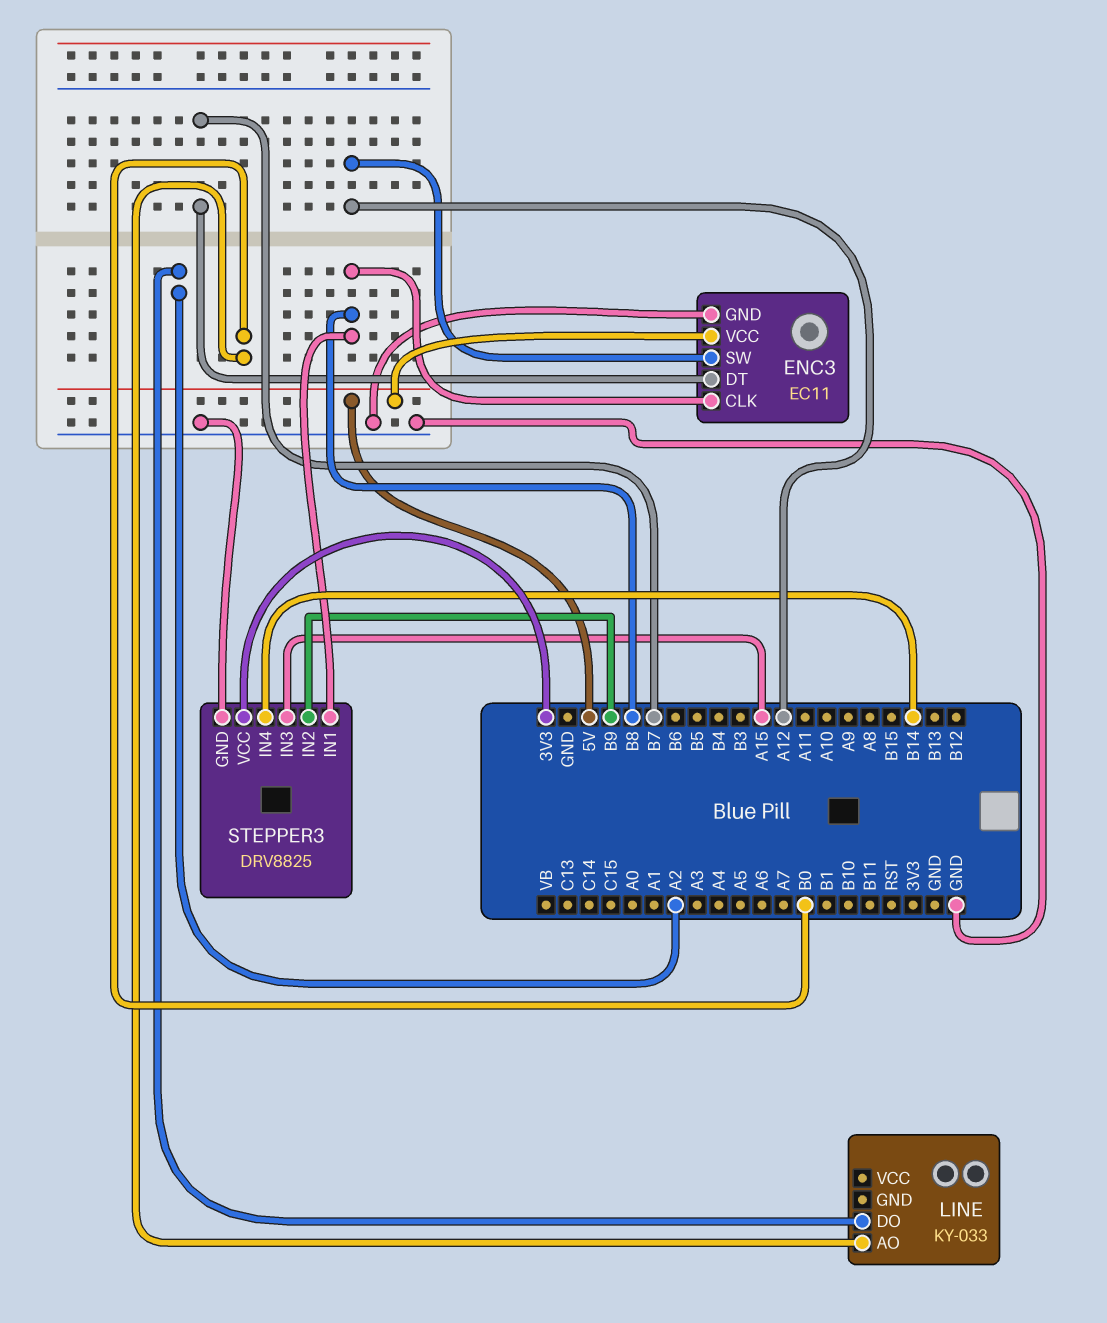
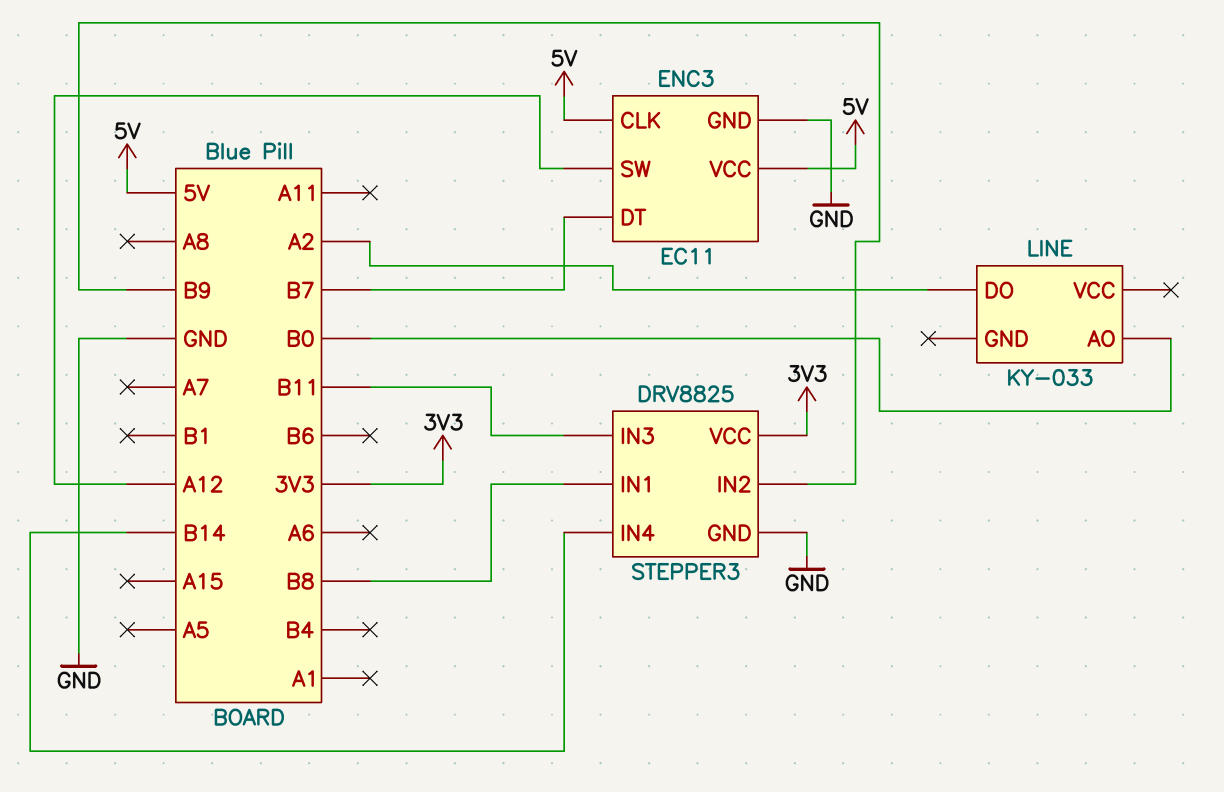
ENC3 pin CLK: B8 -> 5V
STEPPER3 pin IN3: A15 -> B11

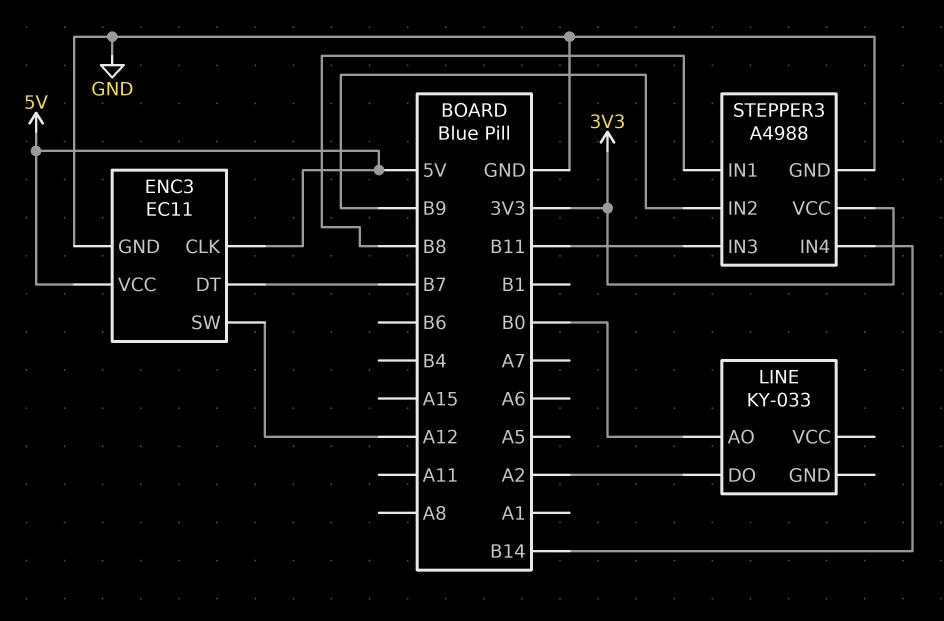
STEPPER3: DRV8825 -> A4988

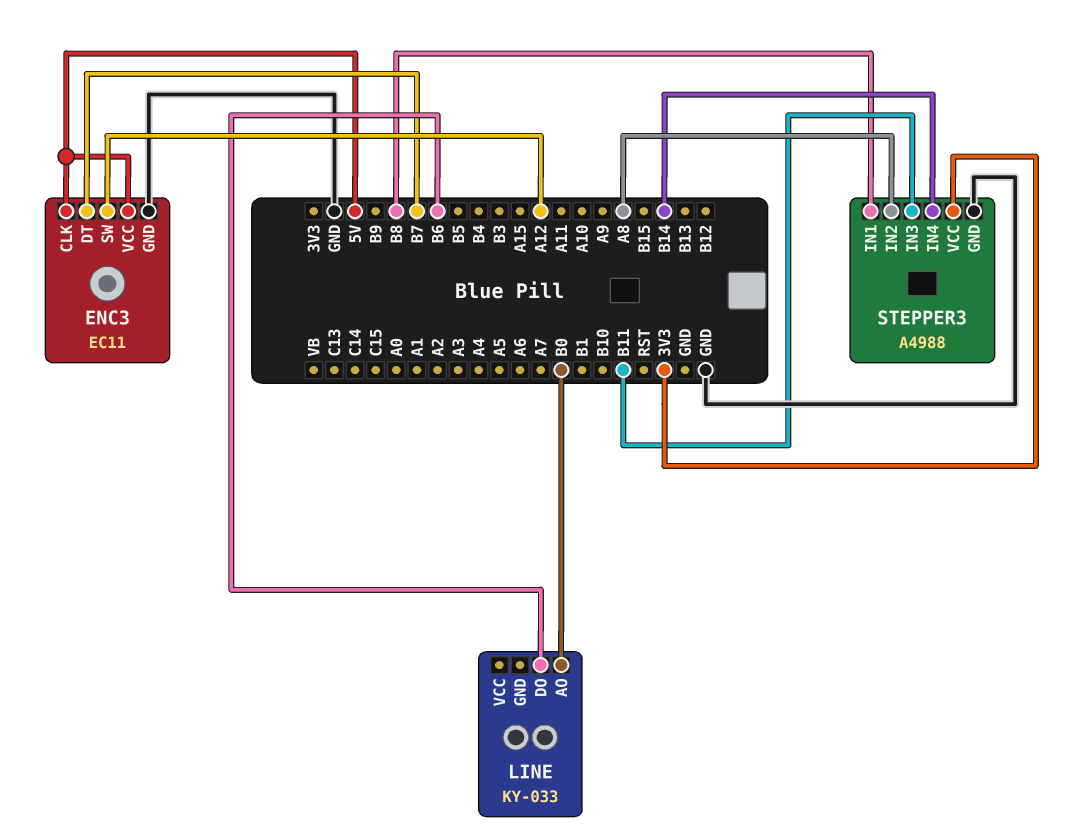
LINE pin DO: A2 -> B6
STEPPER3 pin IN2: B9 -> A8

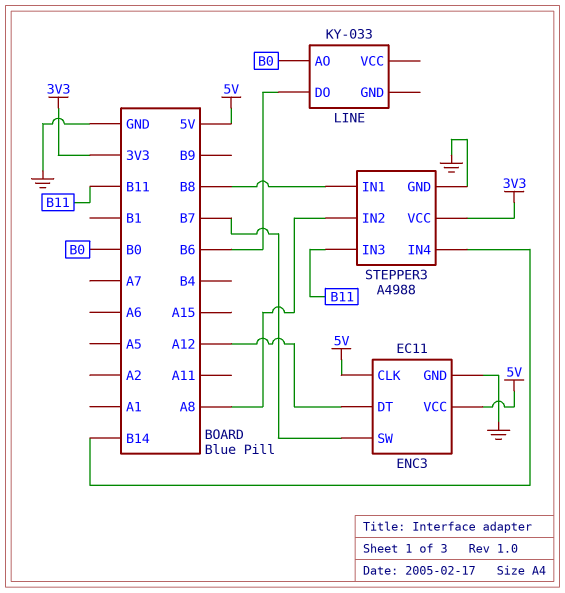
ENC3 pin DT: B7 -> A12
ENC3 pin SW: A12 -> B7

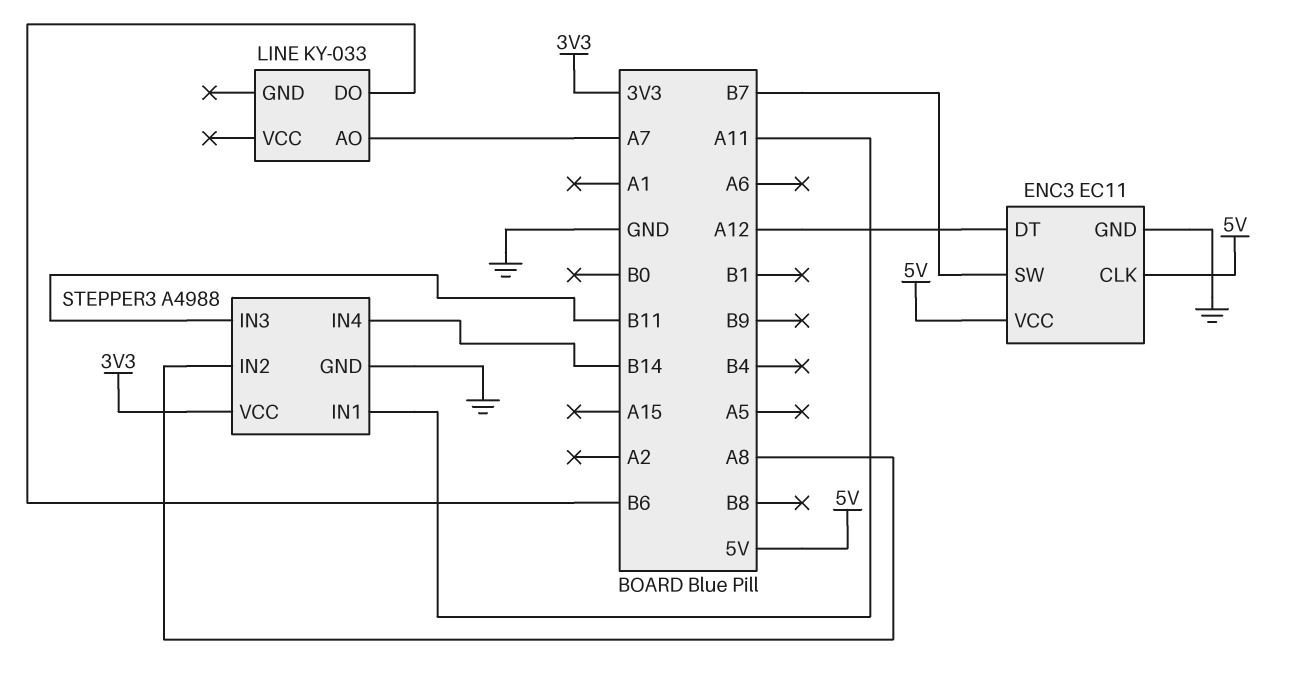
LINE pin AO: B0 -> A7
STEPPER3 pin IN1: B8 -> A11

